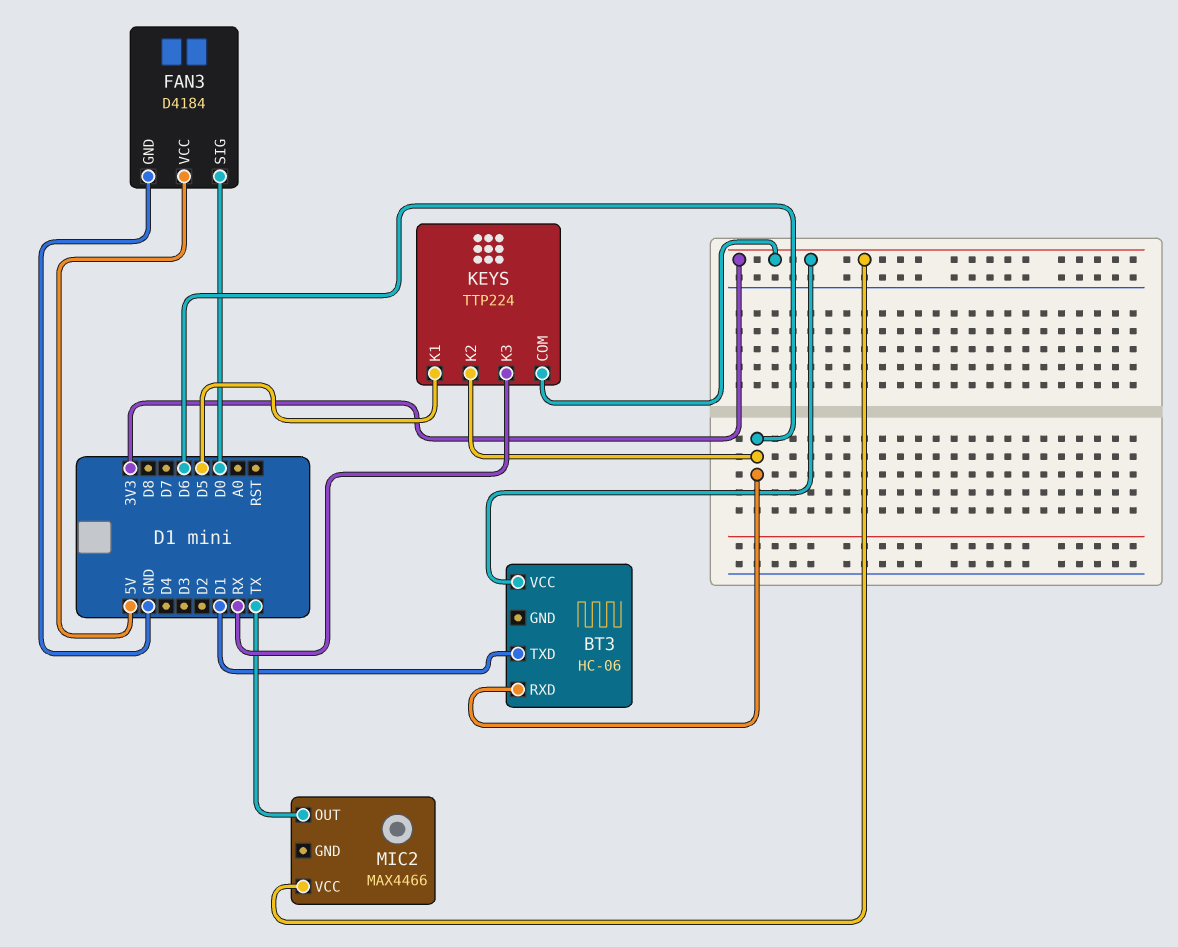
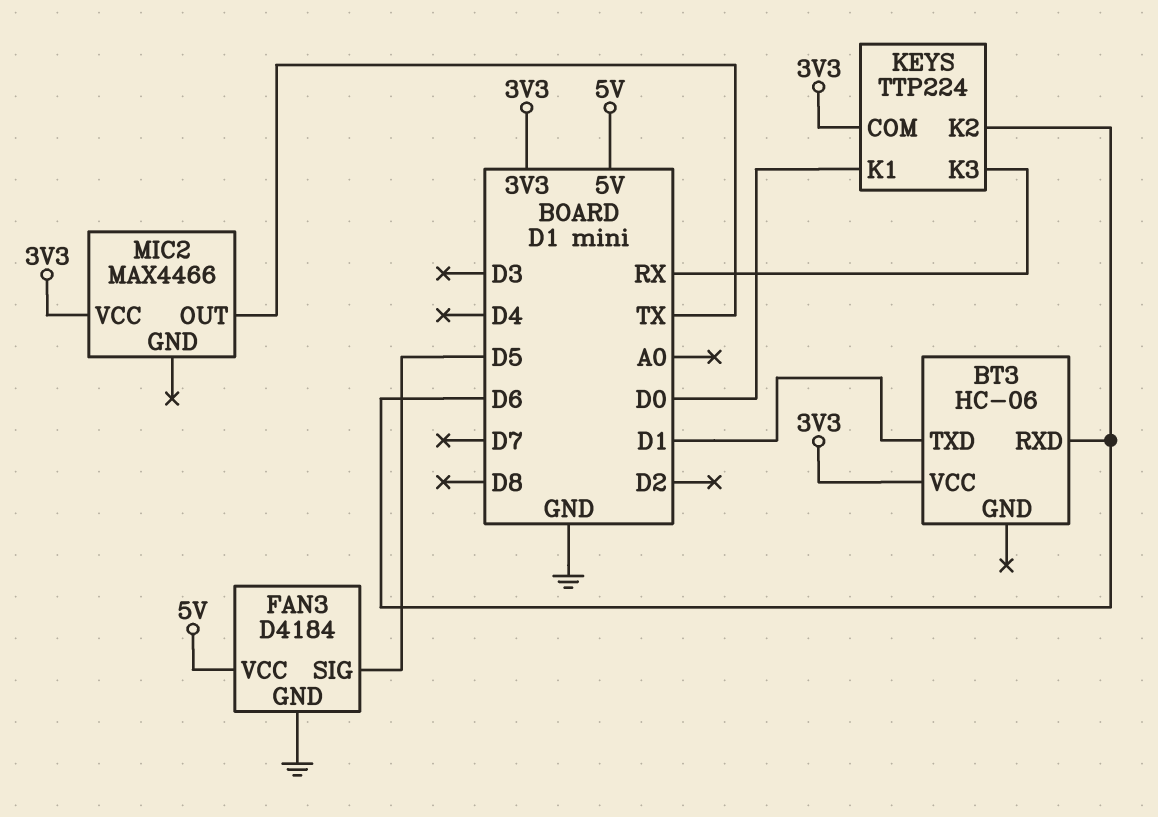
FAN3 pin SIG: D0 -> D5
KEYS pin K1: D5 -> D0

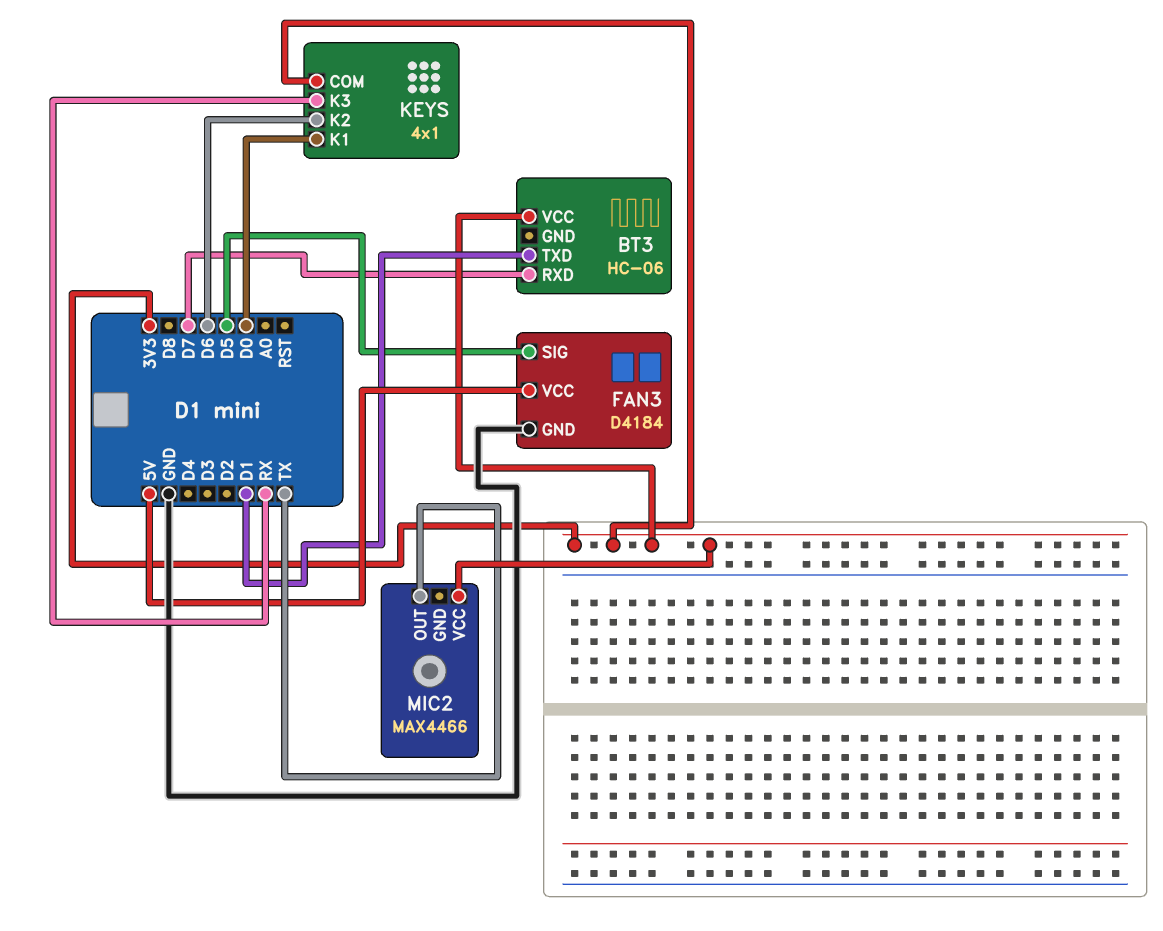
BT3 pin RXD: D6 -> D7
KEYS: TTP224 -> 4x1

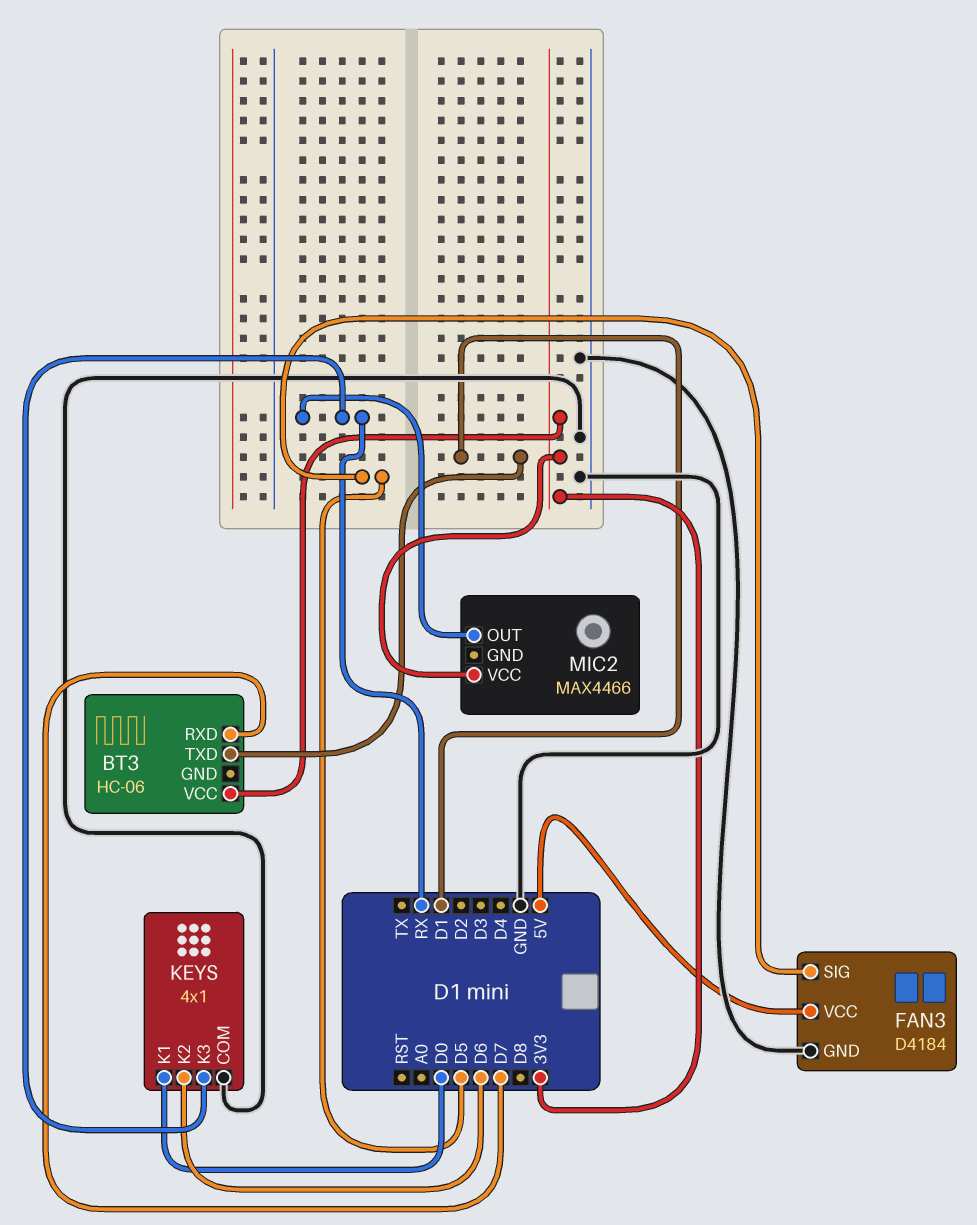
KEYS pin COM: 3V3 -> GND
MIC2 pin OUT: TX -> RX

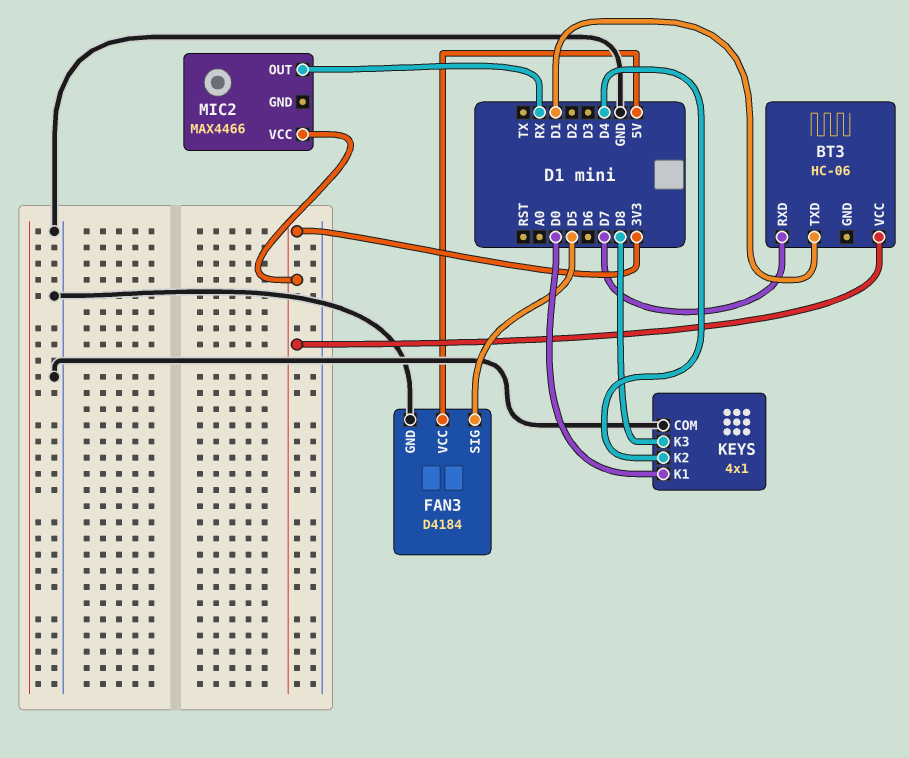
KEYS pin K2: D6 -> D4
KEYS pin K3: RX -> D8

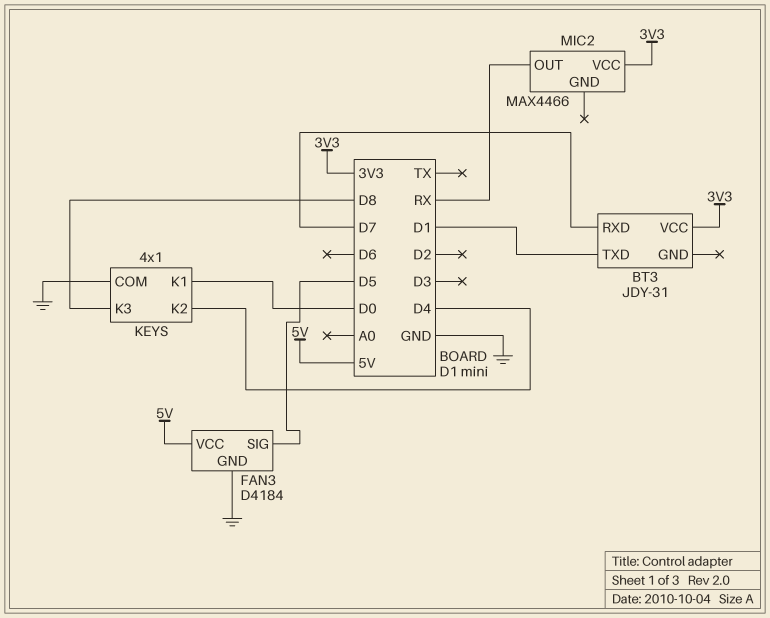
BT3: HC-06 -> JDY-31

